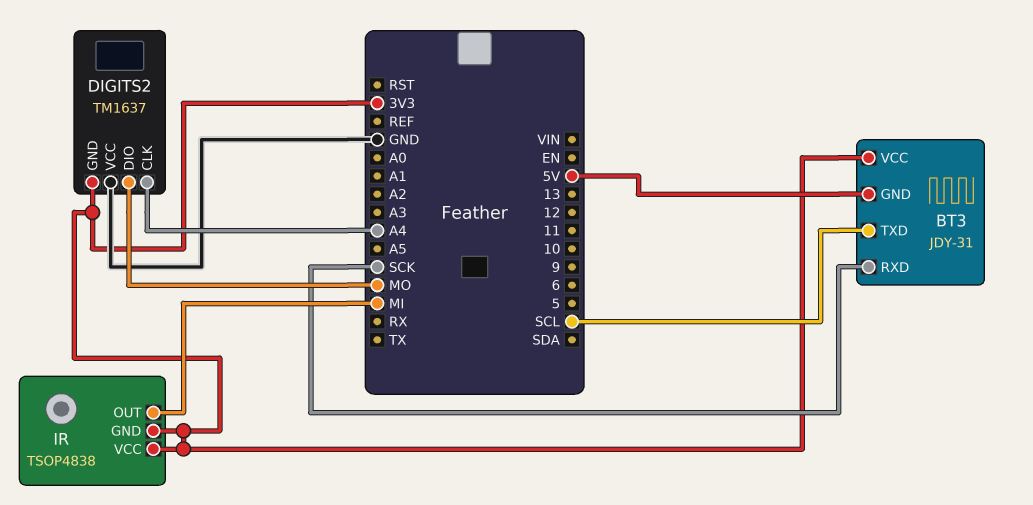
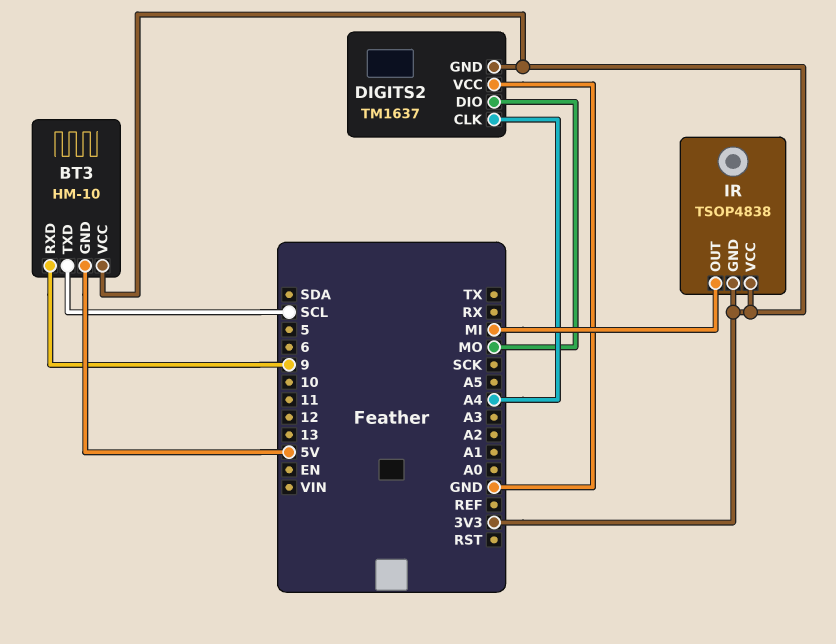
BT3: JDY-31 -> HM-10
BT3 pin RXD: SCK -> 9

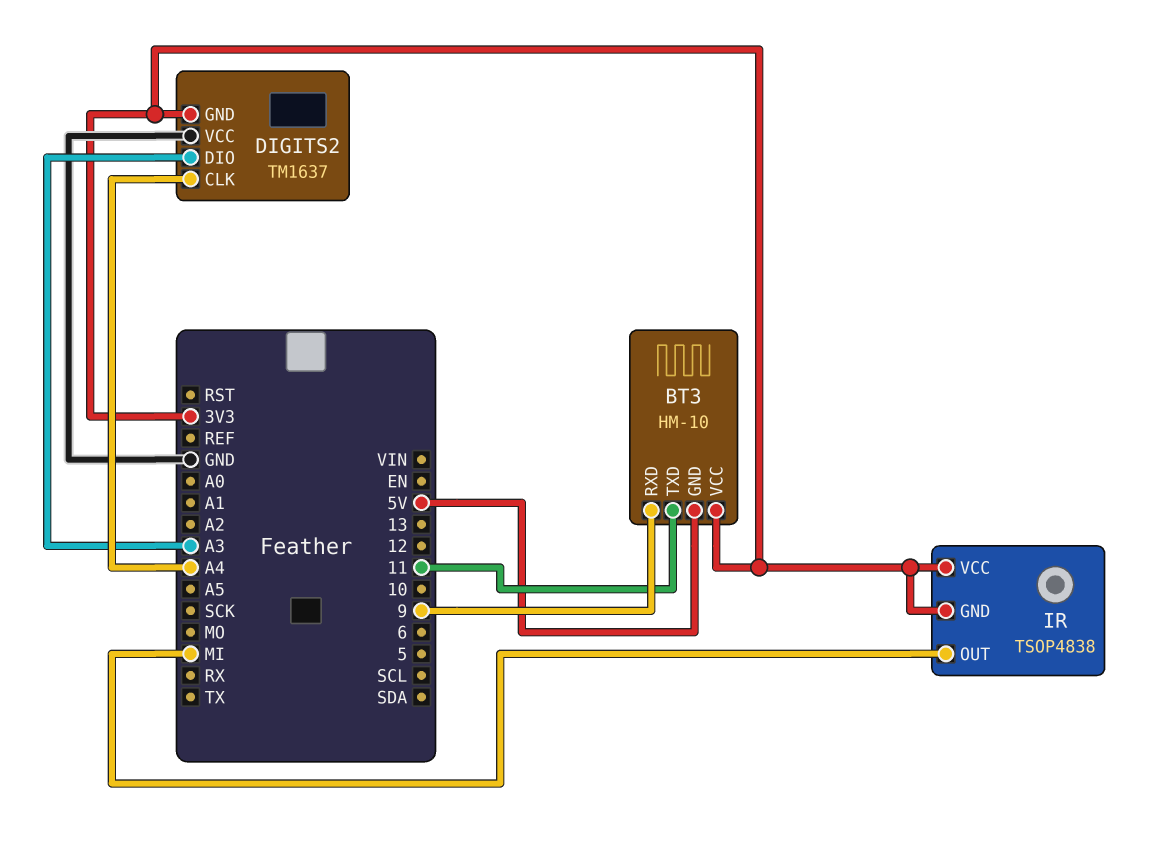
BT3 pin TXD: SCL -> 11
DIGITS2 pin DIO: MO -> A3

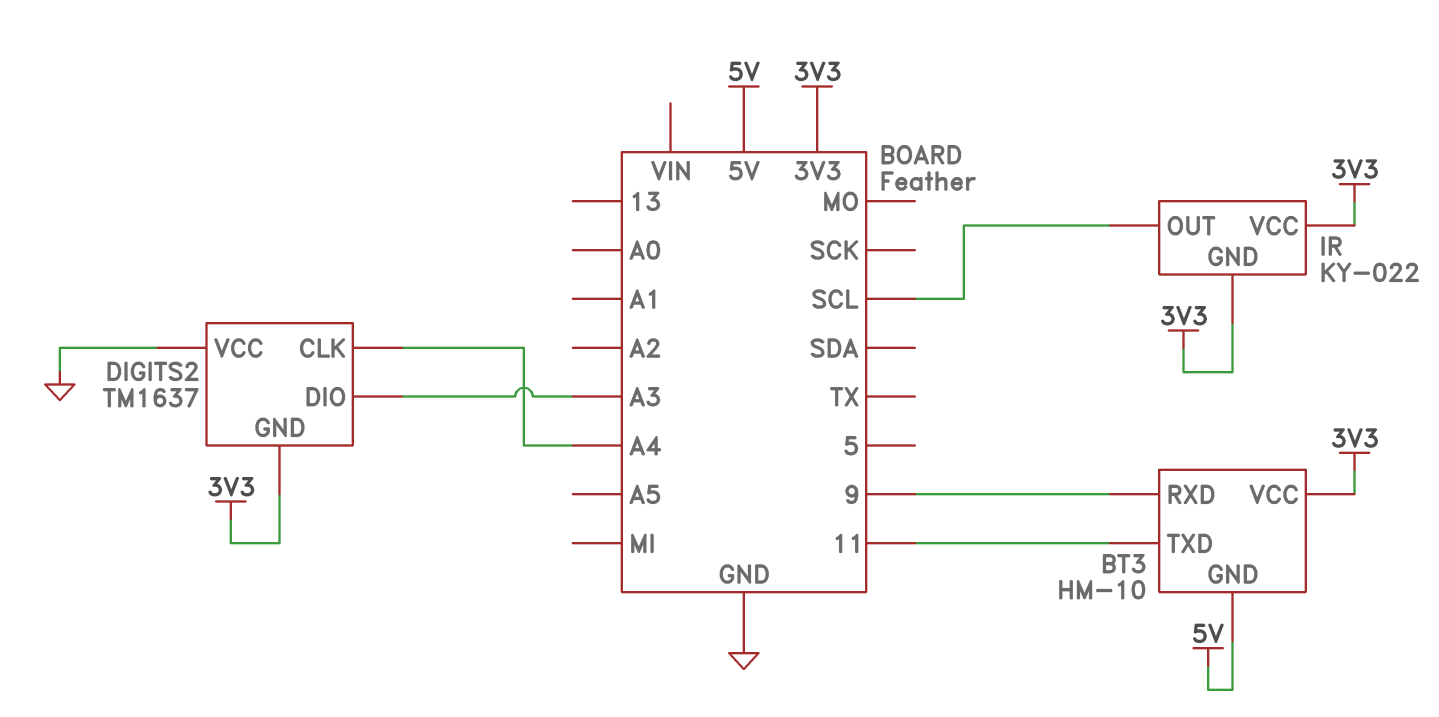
IR: TSOP4838 -> KY-022
IR pin OUT: MI -> SCL

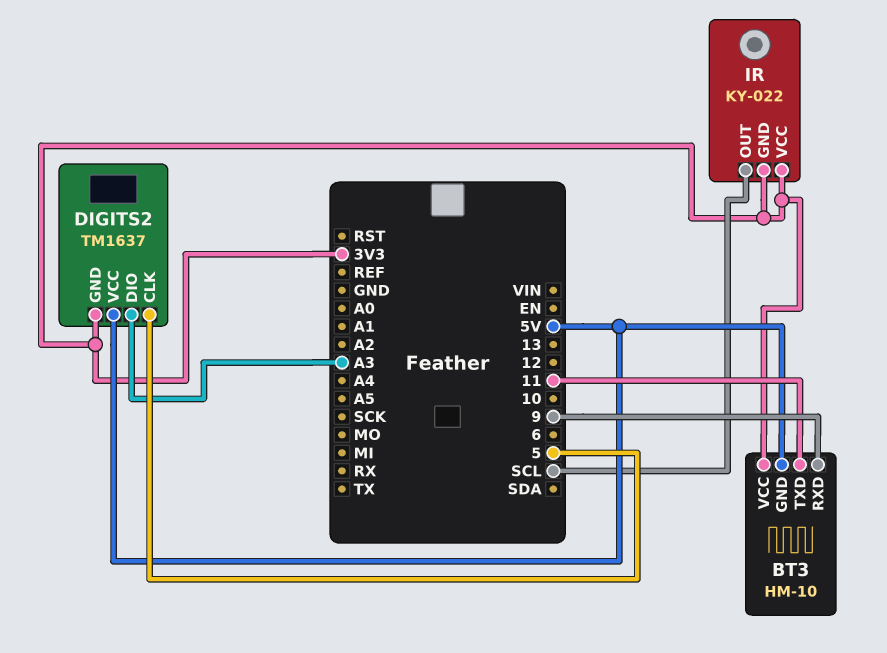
DIGITS2 pin CLK: A4 -> 5
DIGITS2 pin VCC: GND -> 5V

